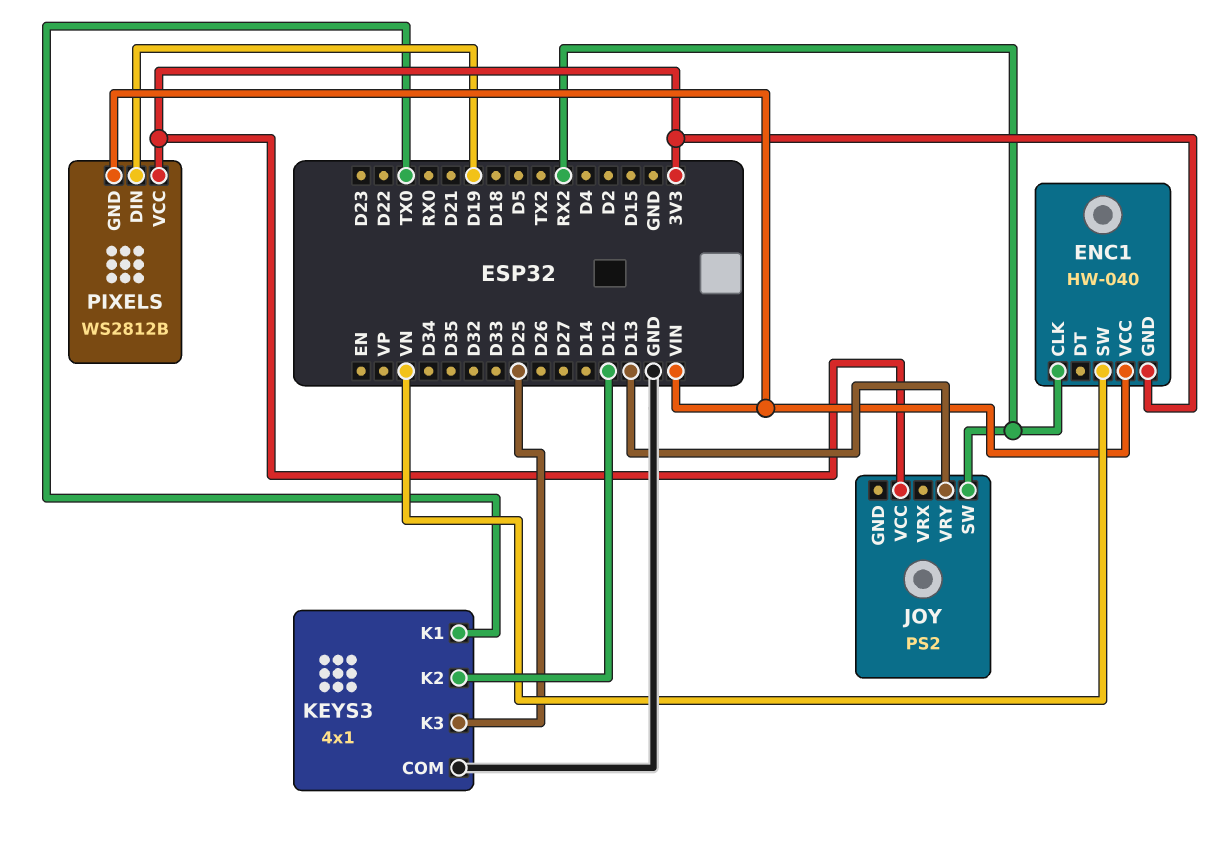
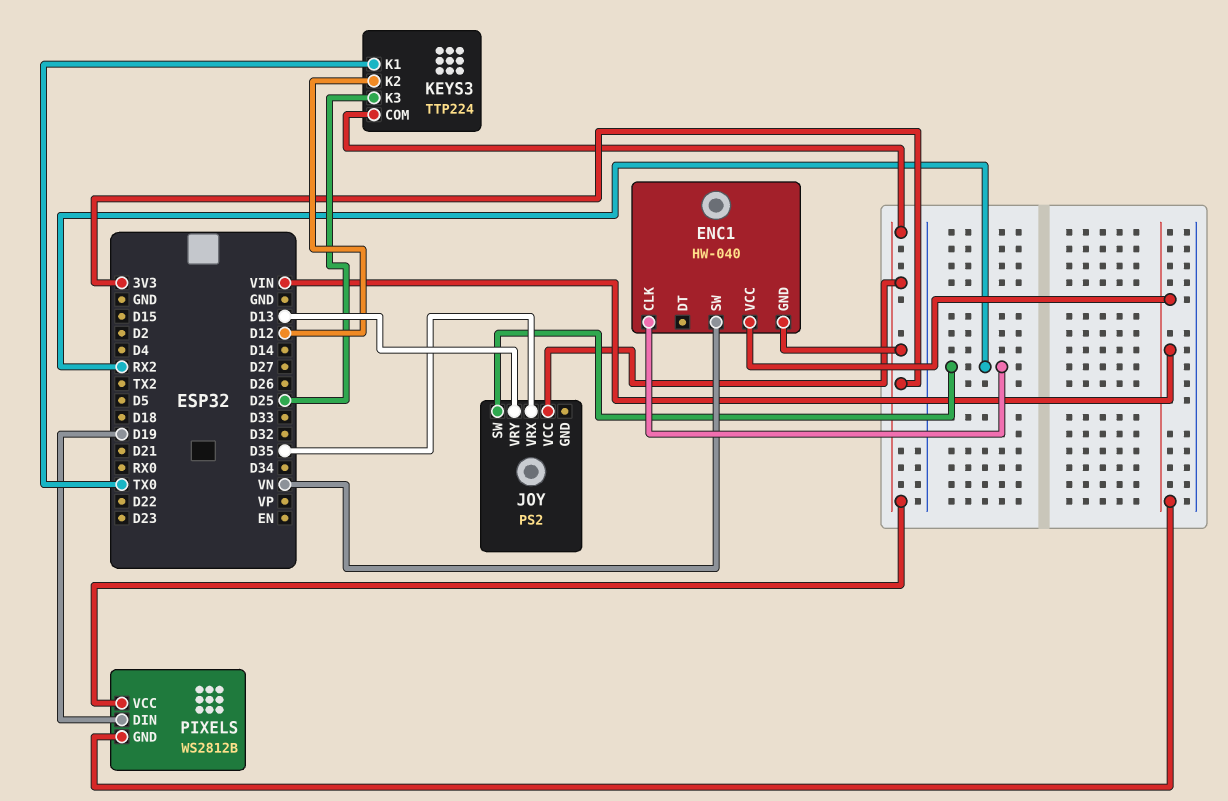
JOY pin VRX: none -> D35
KEYS3: 4x1 -> TTP224
KEYS3 pin COM: GND -> 3V3

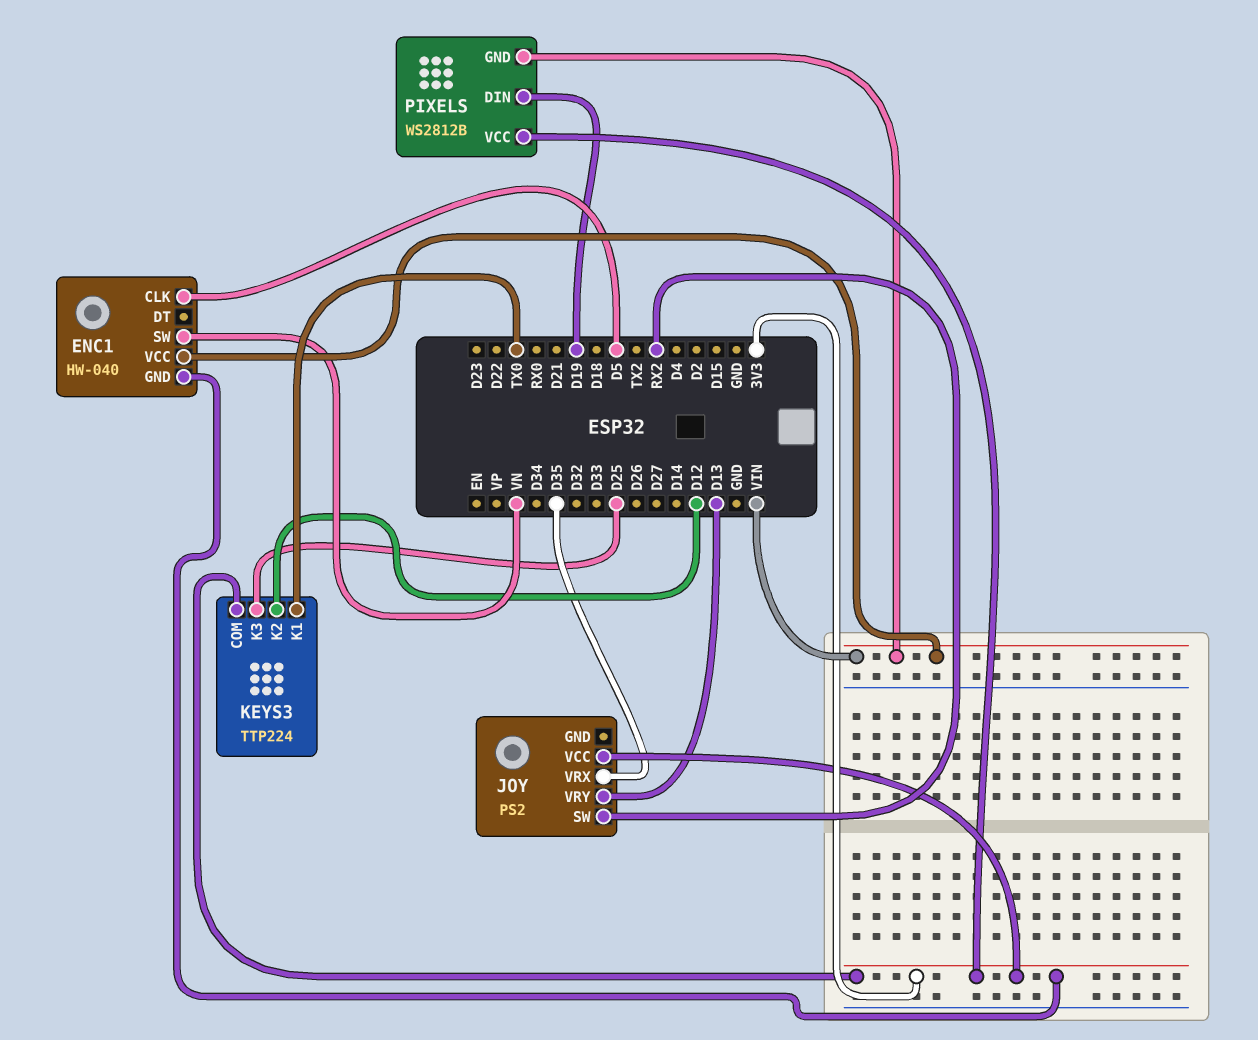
ENC1 pin CLK: RX2 -> D5

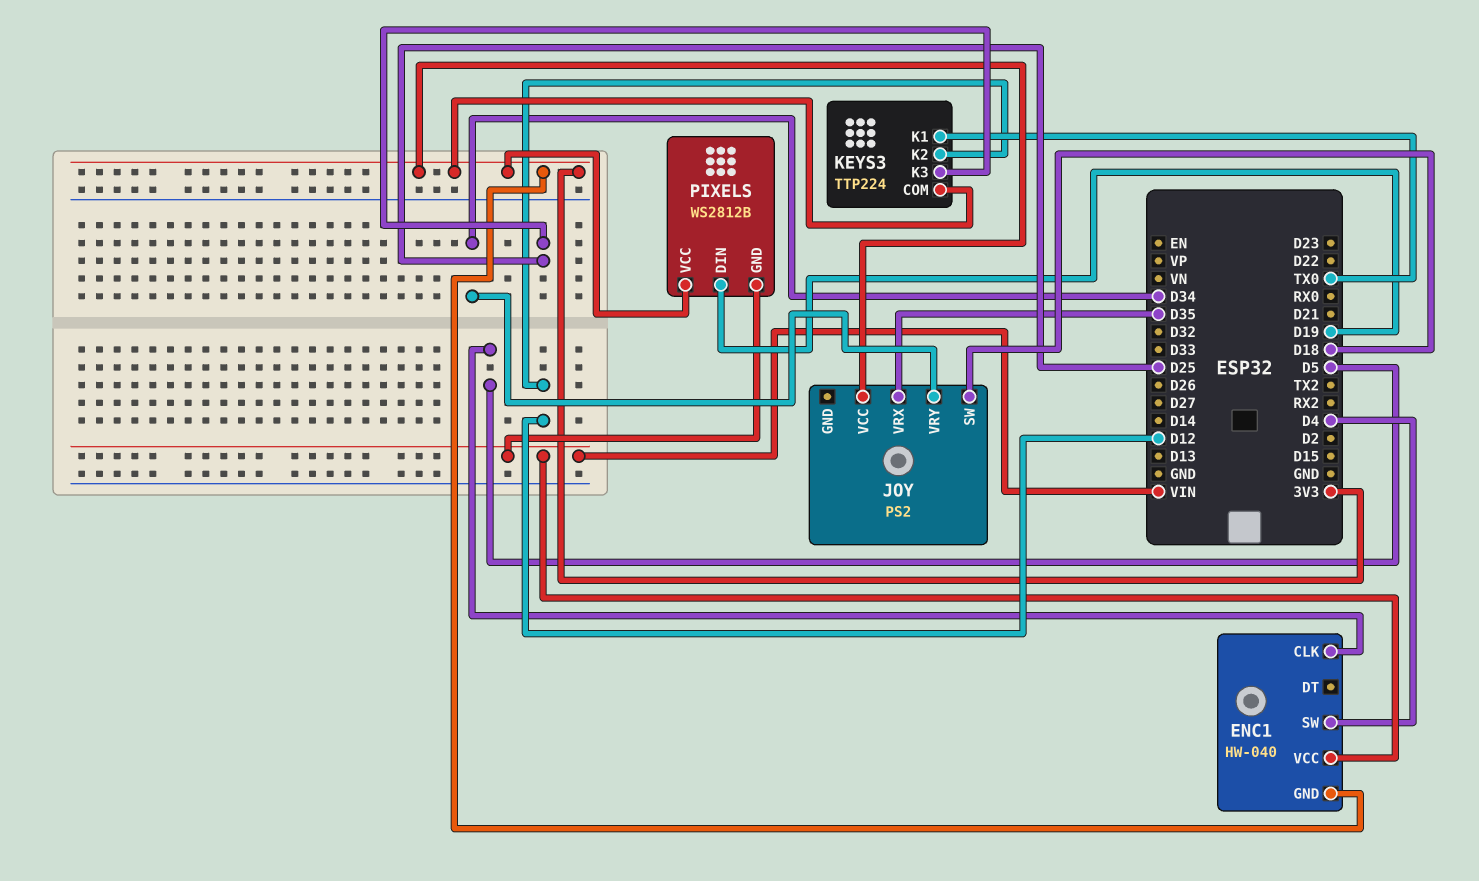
ENC1 pin SW: VN -> D4
JOY pin SW: RX2 -> D18
JOY pin VRY: D13 -> D34

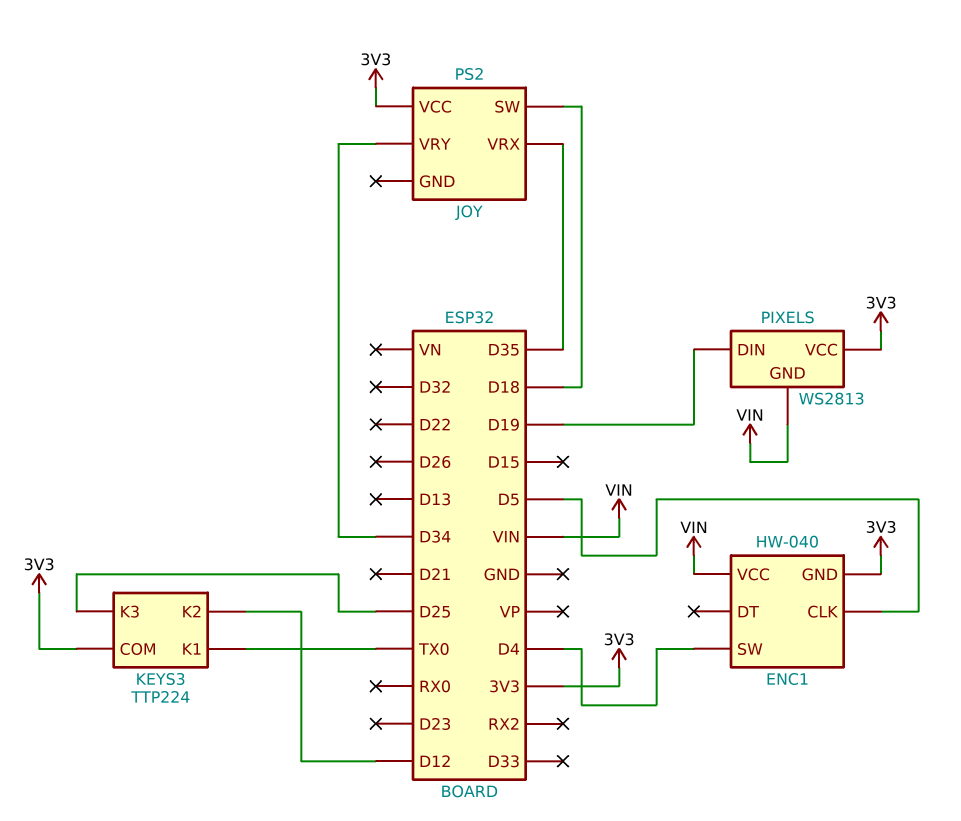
PIXELS: WS2812B -> WS2813

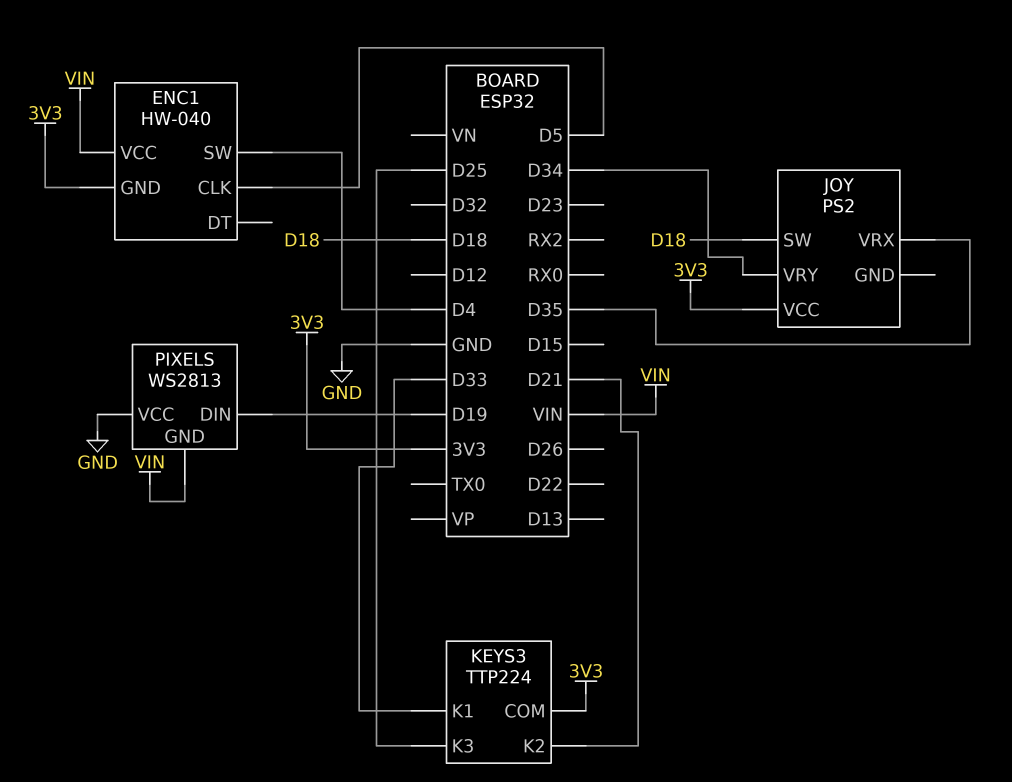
KEYS3 pin K1: TX0 -> D33
KEYS3 pin K2: D12 -> D21
PIXELS pin VCC: 3V3 -> GND

